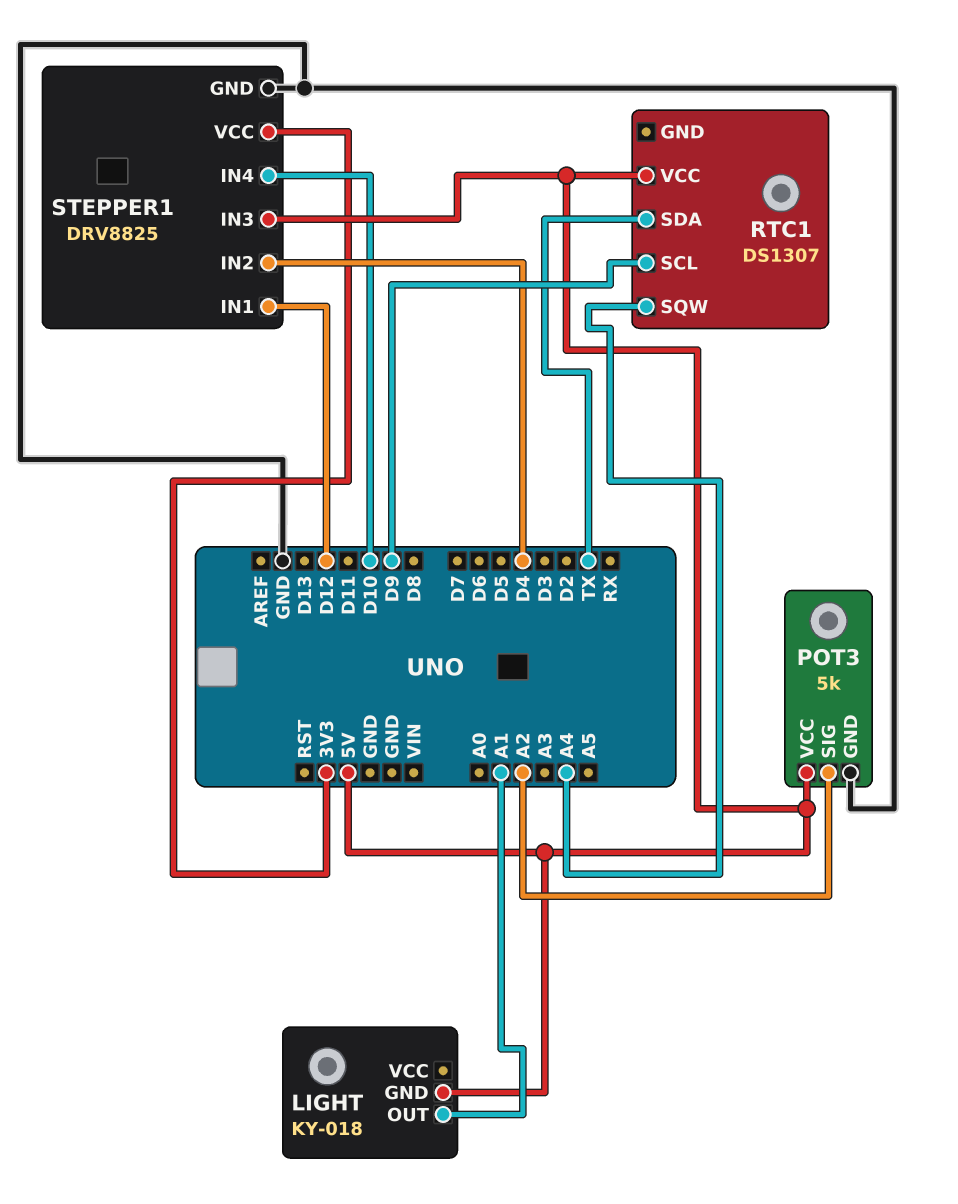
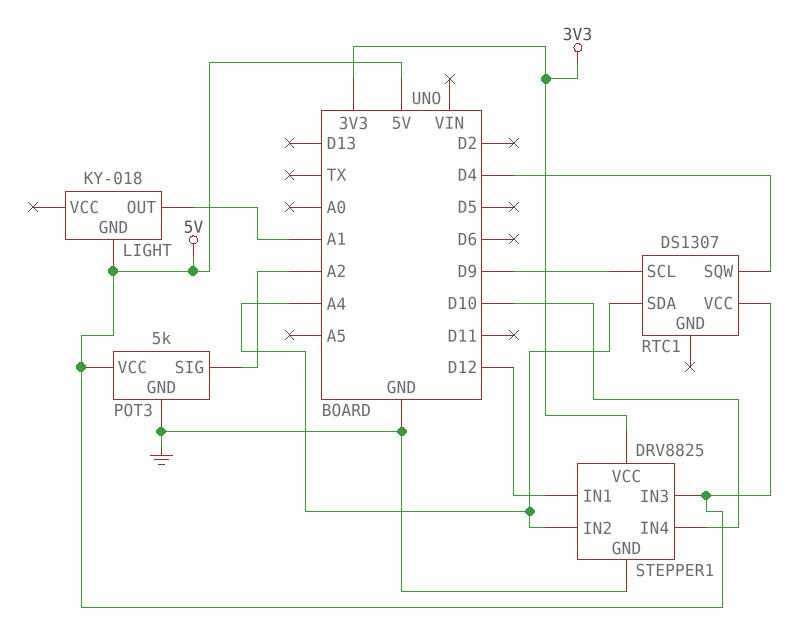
RTC1 pin SDA: TX -> A4
RTC1 pin SQW: A4 -> D4
STEPPER1 pin IN2: D4 -> A4

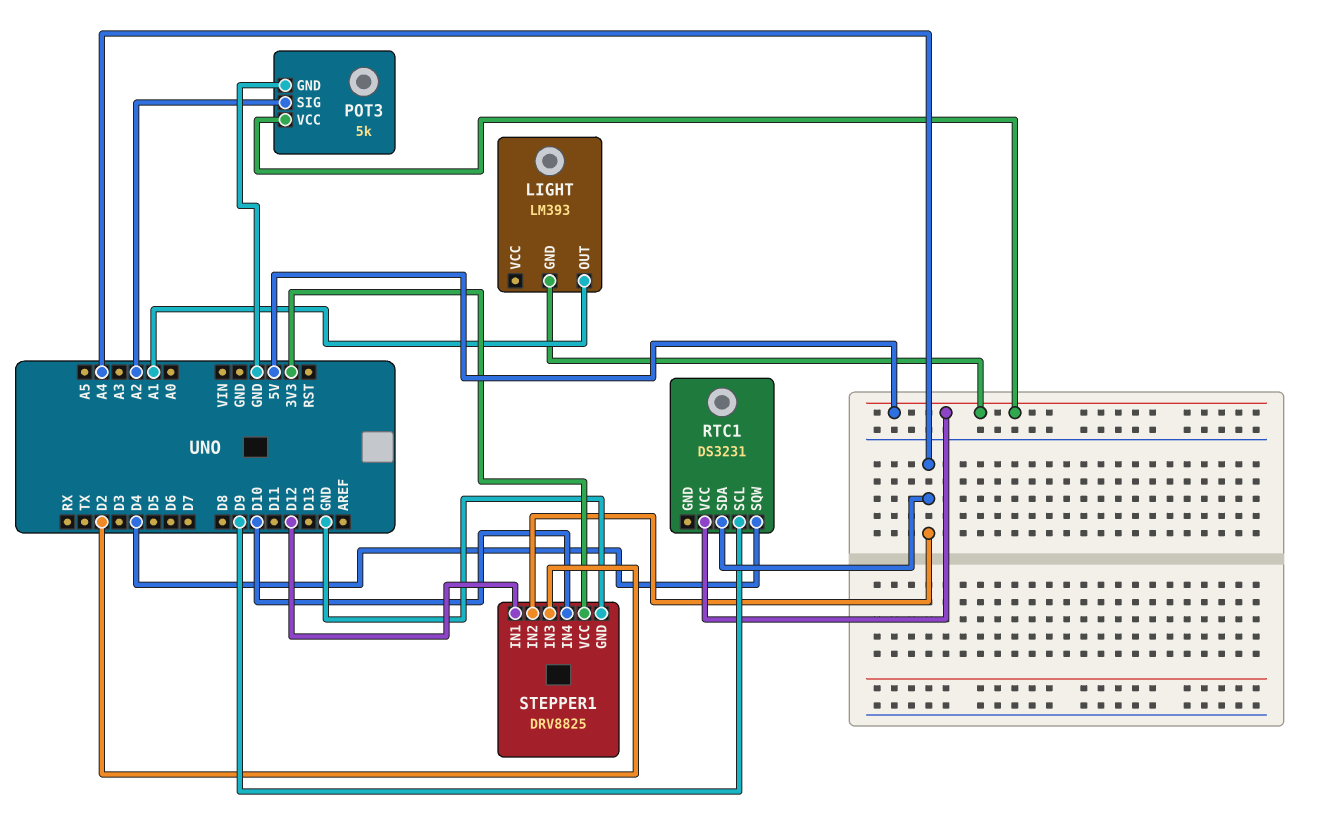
LIGHT: KY-018 -> LM393
RTC1: DS1307 -> DS3231
STEPPER1 pin IN3: 5V -> D2

